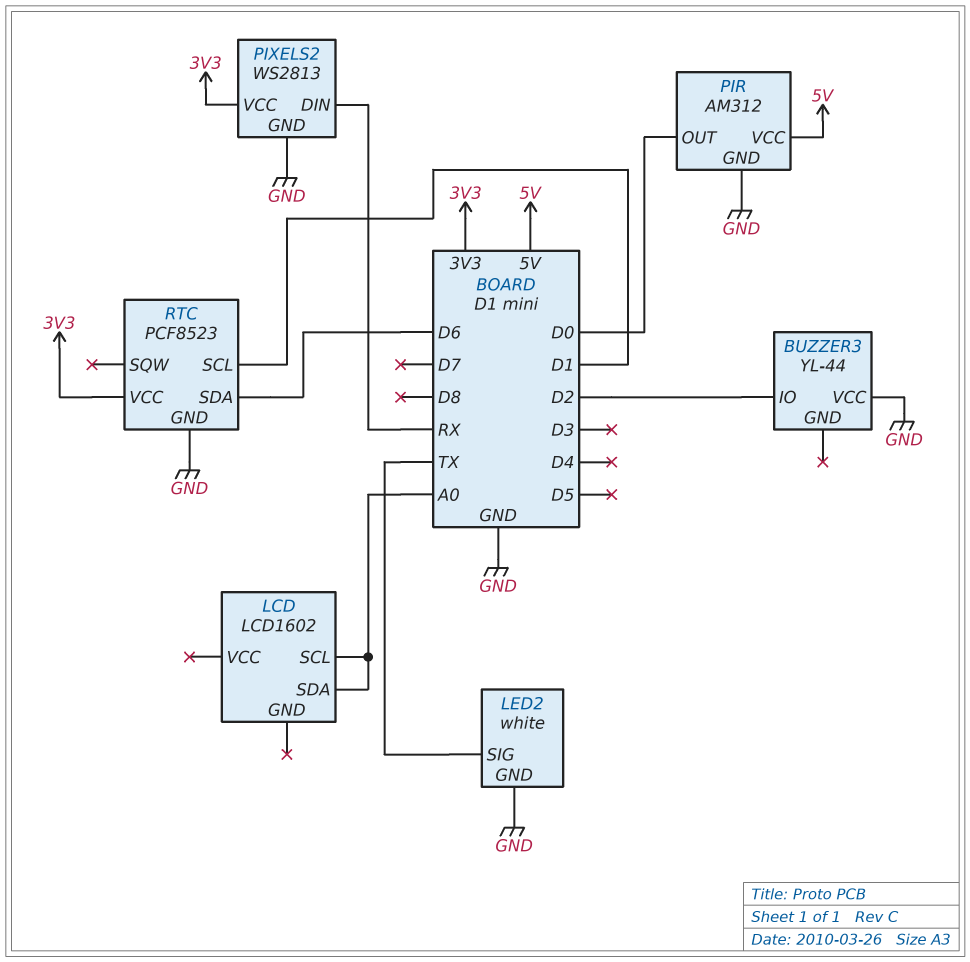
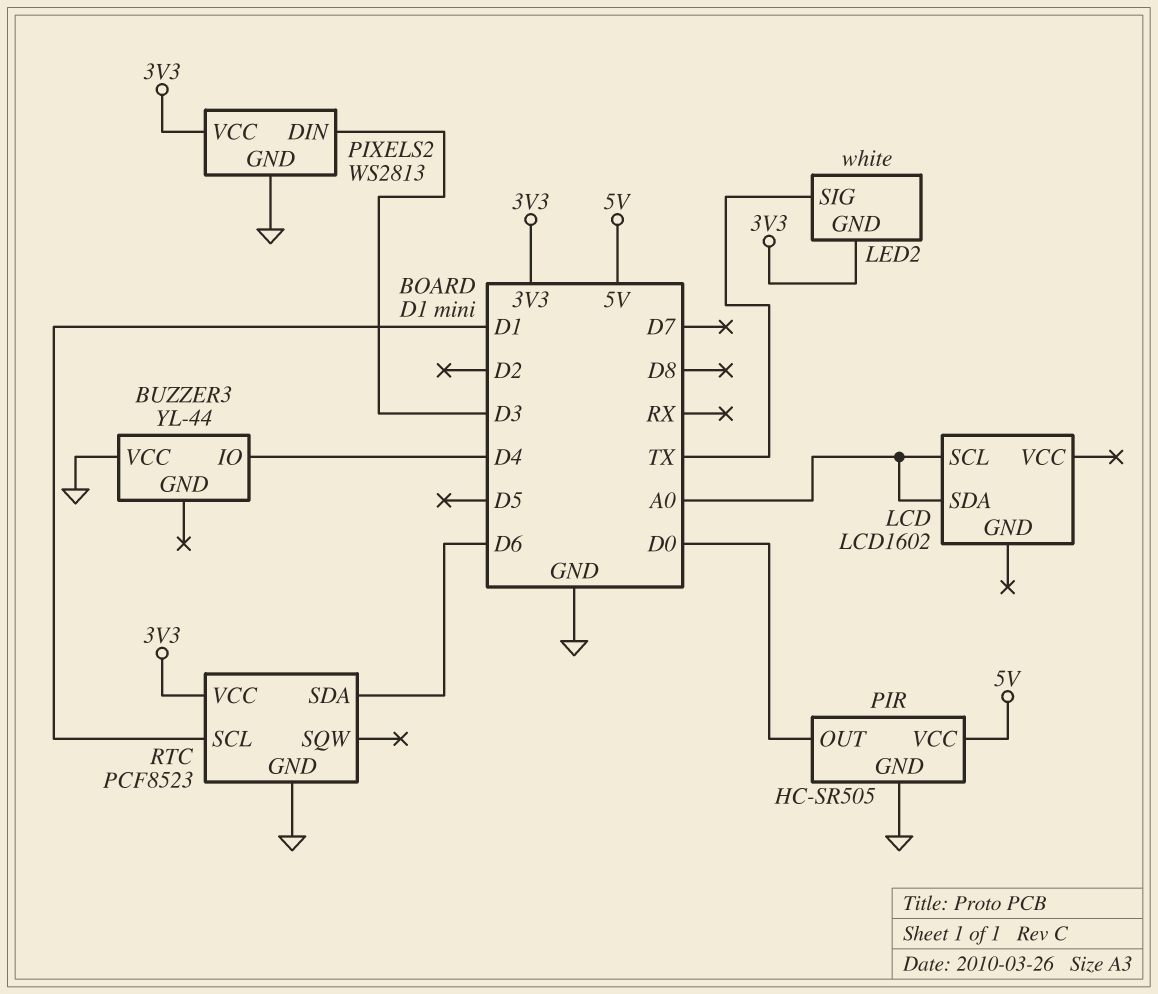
BUZZER3 pin IO: D2 -> D4
LED2 pin GND: GND -> 3V3
PIR: AM312 -> HC-SR505
PIXELS2 pin DIN: RX -> D3

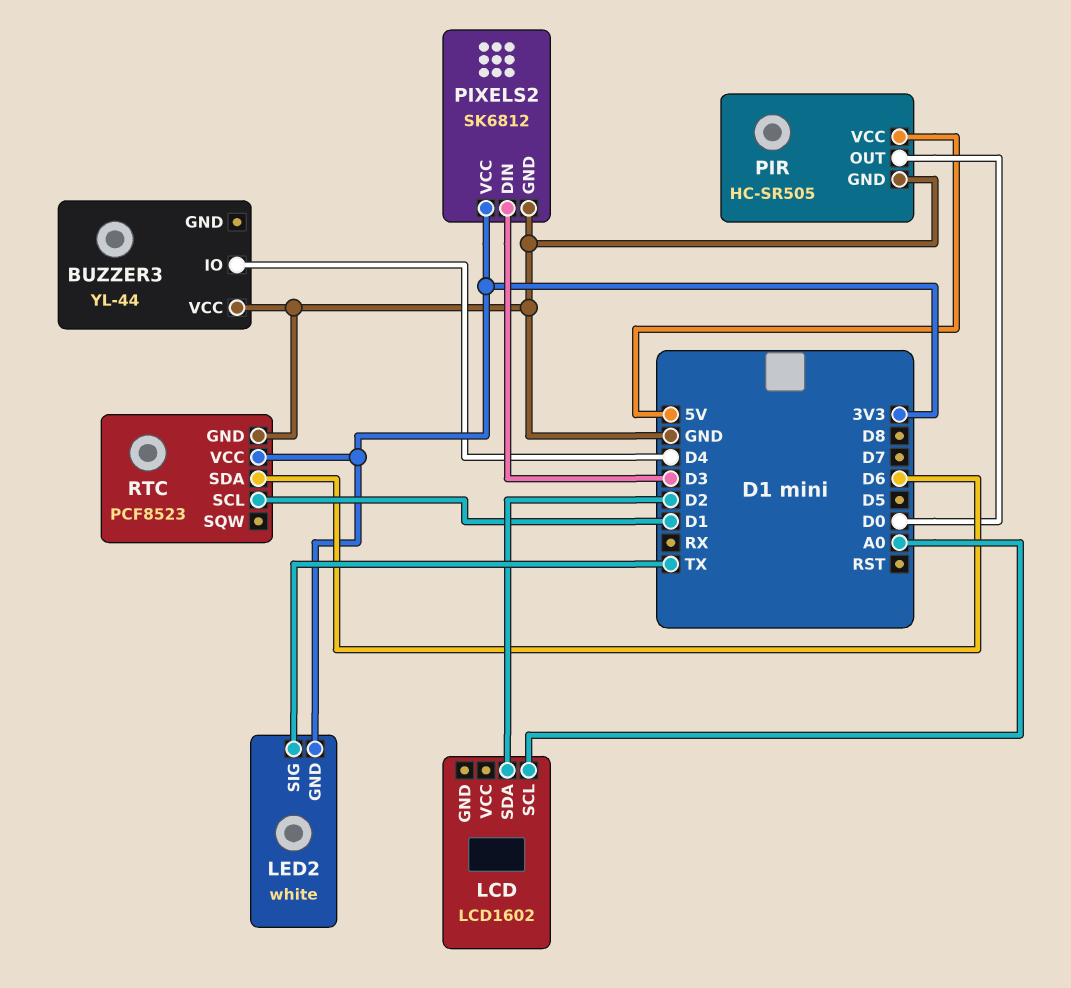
LCD pin SDA: A0 -> D2
PIXELS2: WS2813 -> SK6812

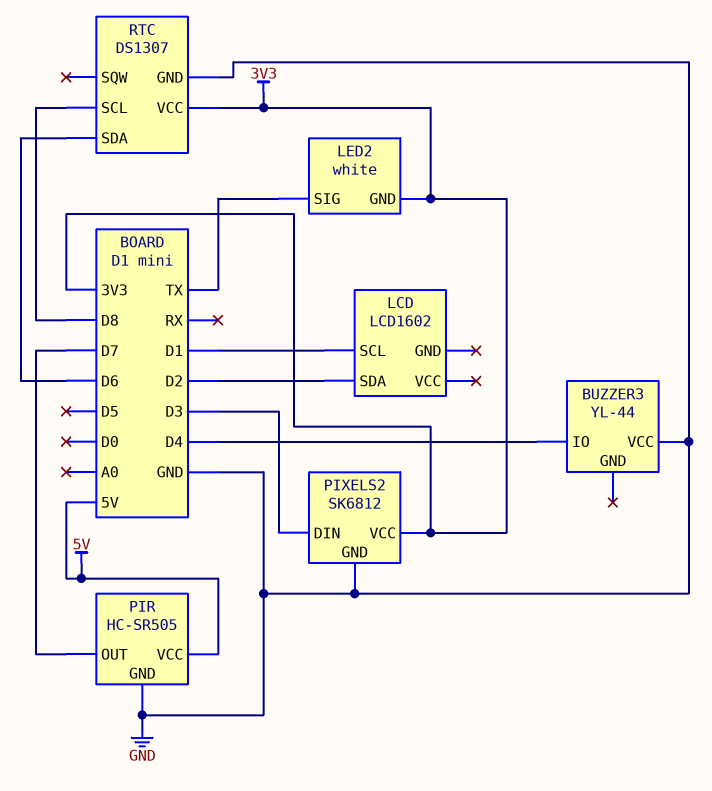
LCD pin SCL: A0 -> D1
PIR pin OUT: D0 -> D7
RTC: PCF8523 -> DS1307
RTC pin SCL: D1 -> D8

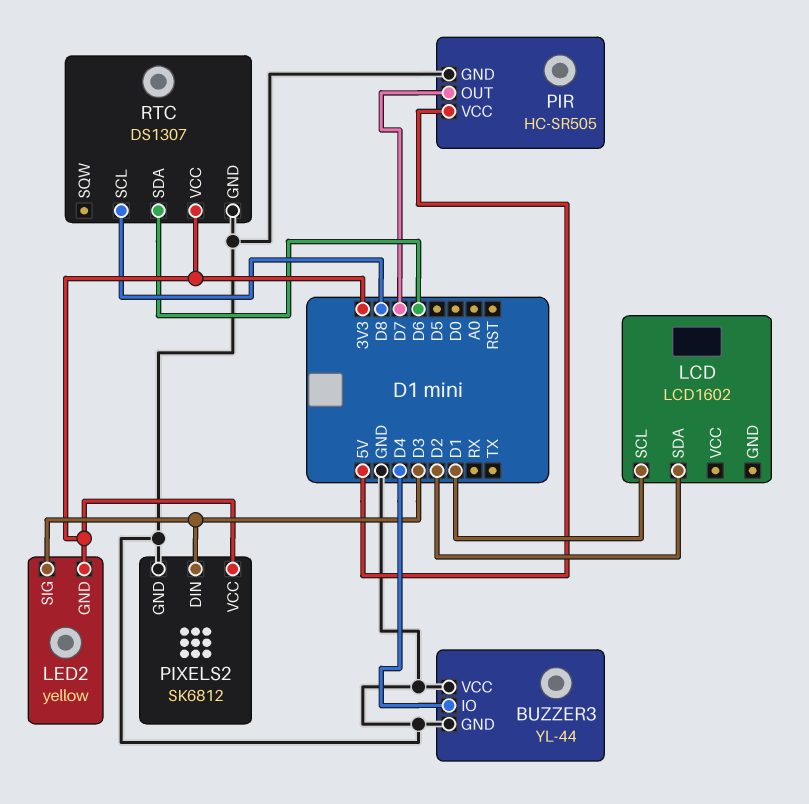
BUZZER3 pin GND: none -> GND
LED2: white -> yellow
LED2 pin SIG: TX -> D3

